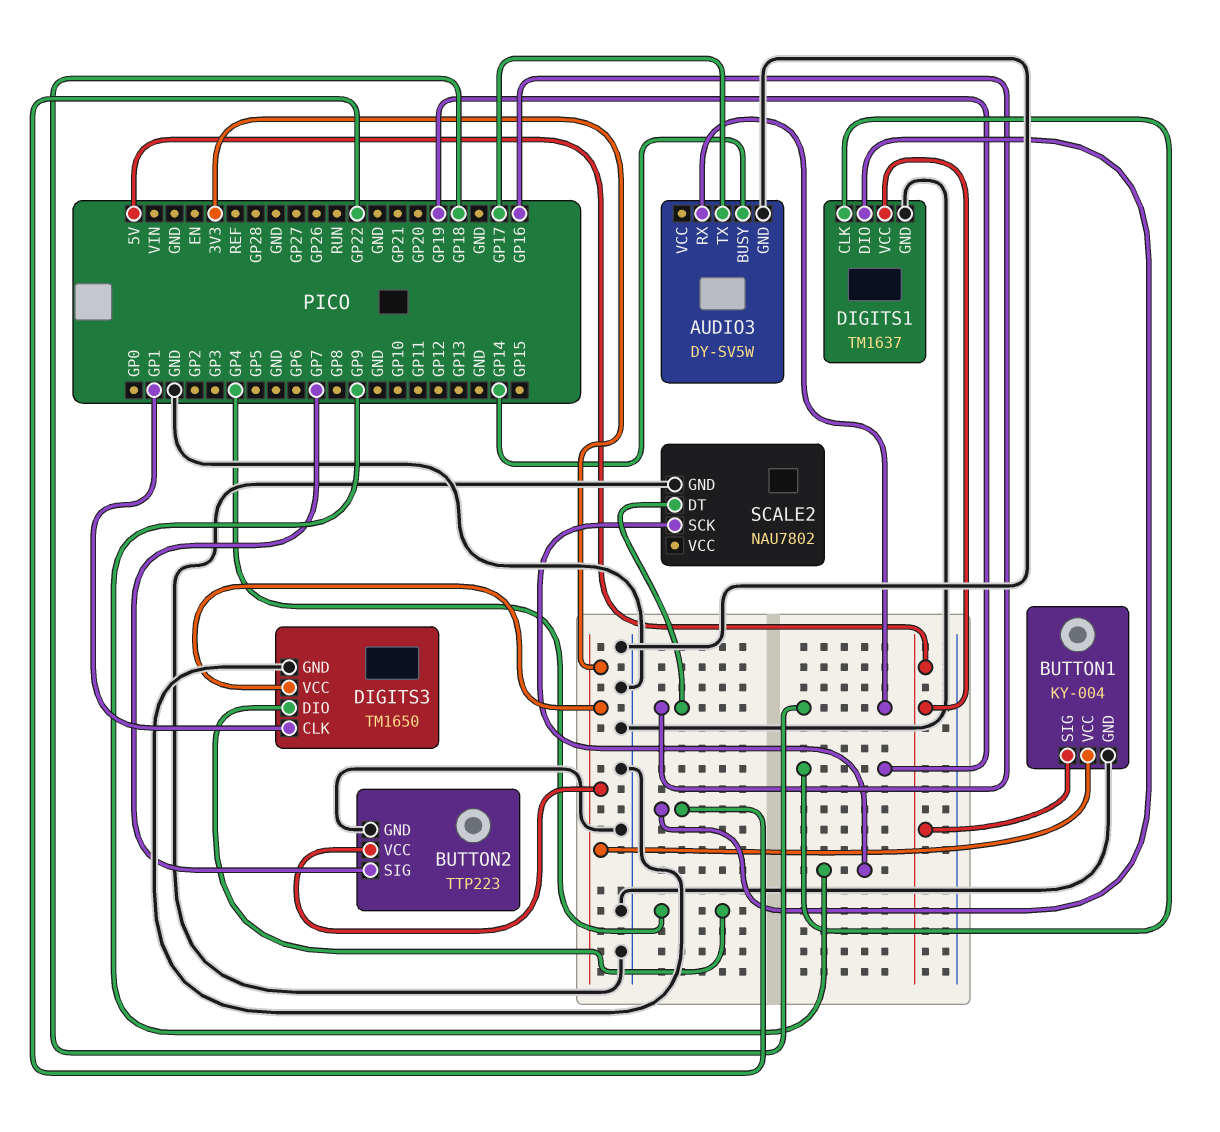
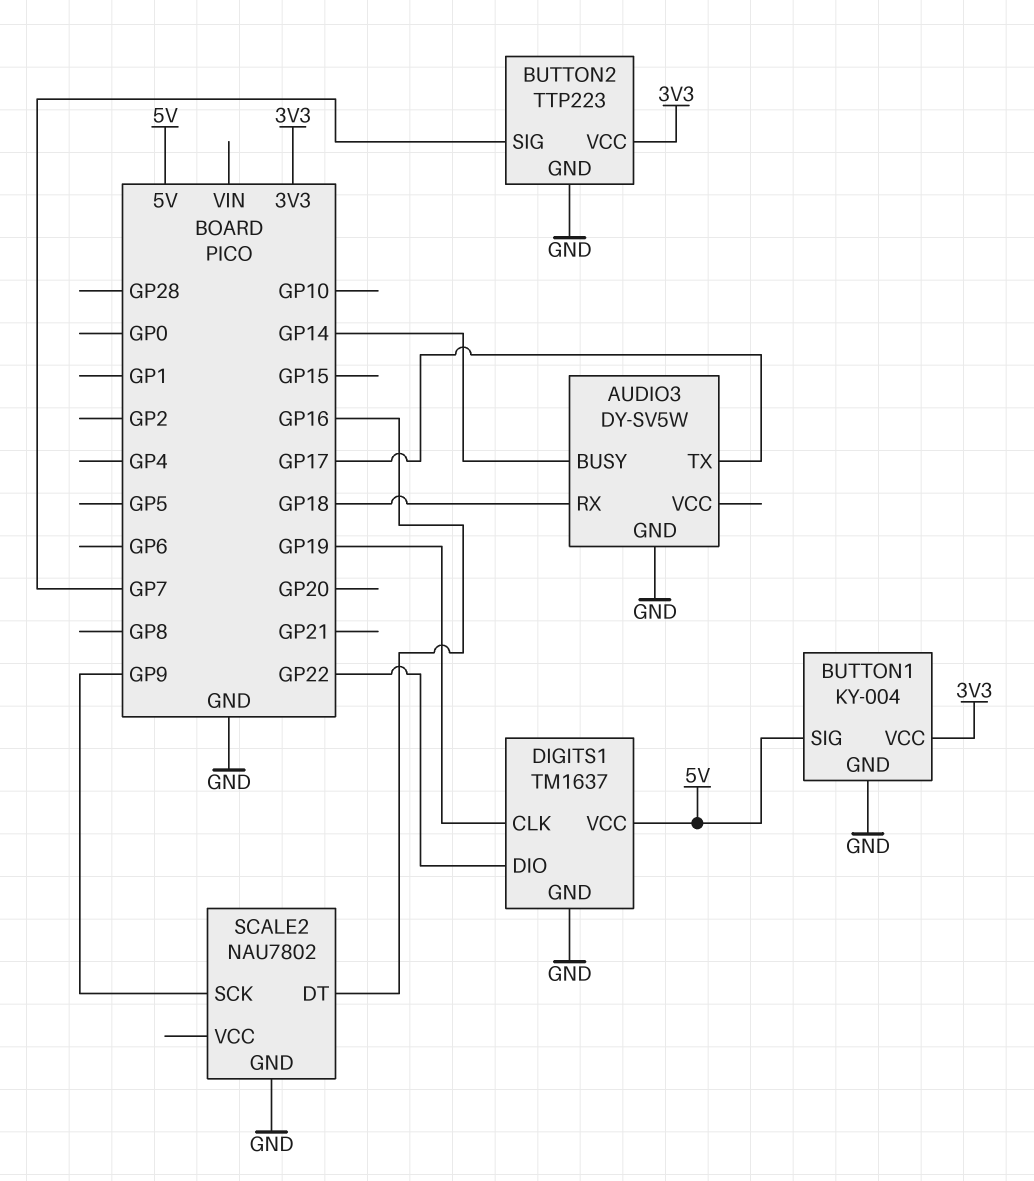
DIGITS3: TM1650 -> none
DIGITS3 pin CLK: GP1 -> none
DIGITS3 pin DIO: GP4 -> none
DIGITS3 pin GND: GND -> none
DIGITS3 pin VCC: 3V3 -> none

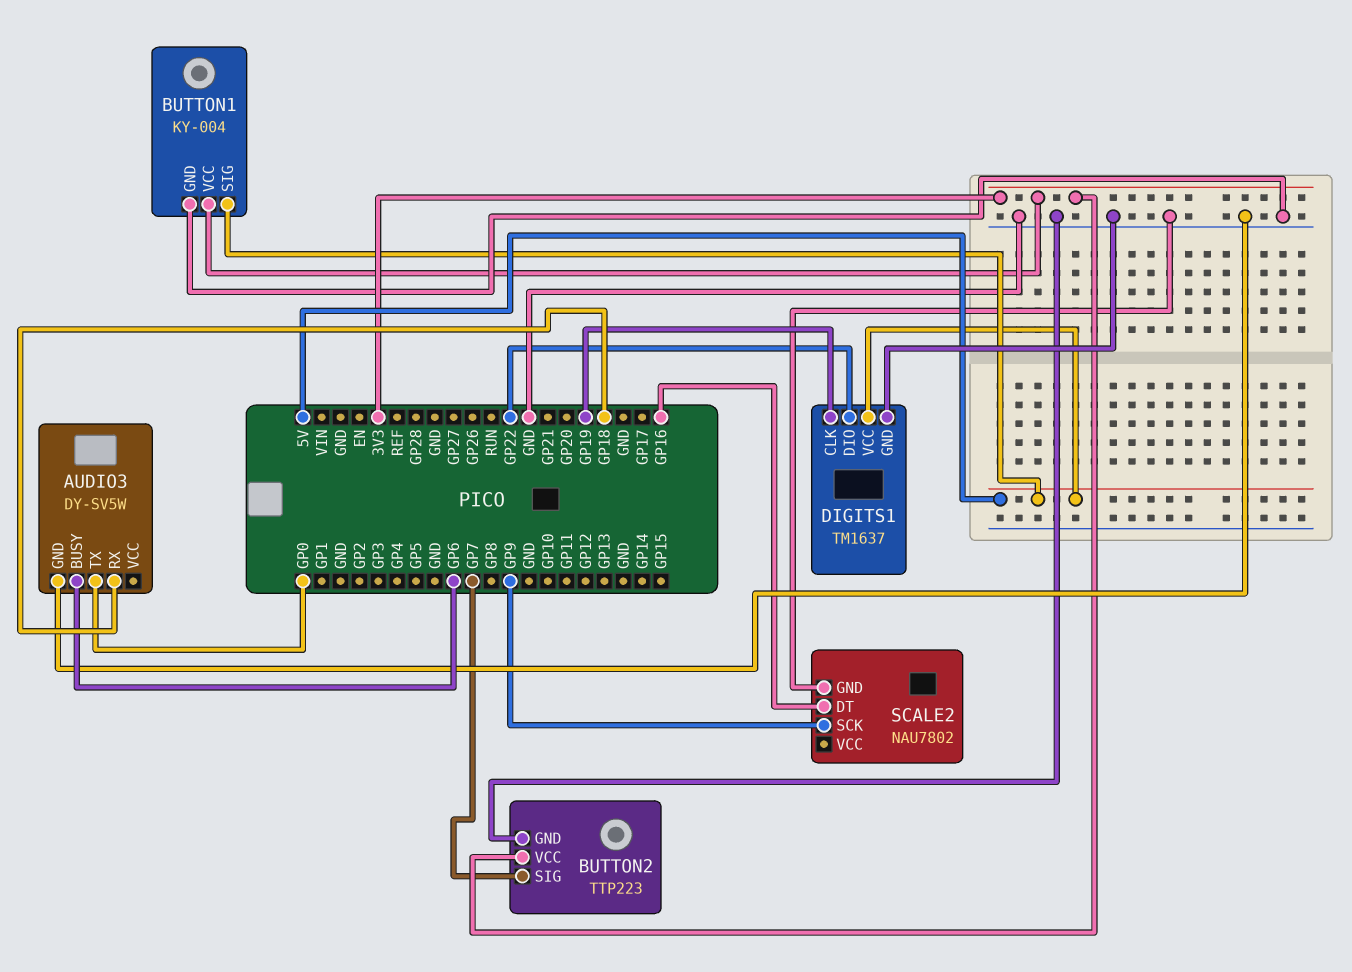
AUDIO3 pin BUSY: GP14 -> GP6
AUDIO3 pin TX: GP17 -> GP0

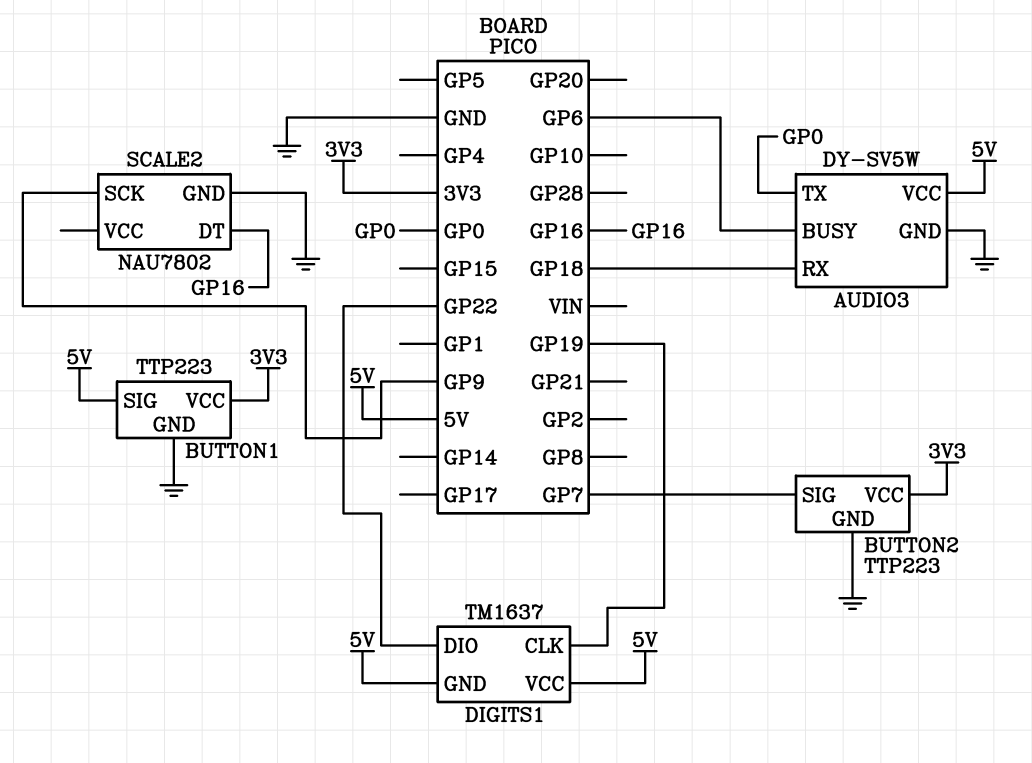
AUDIO3 pin VCC: none -> 5V
BUTTON1: KY-004 -> TTP223
DIGITS1 pin GND: GND -> 5V

